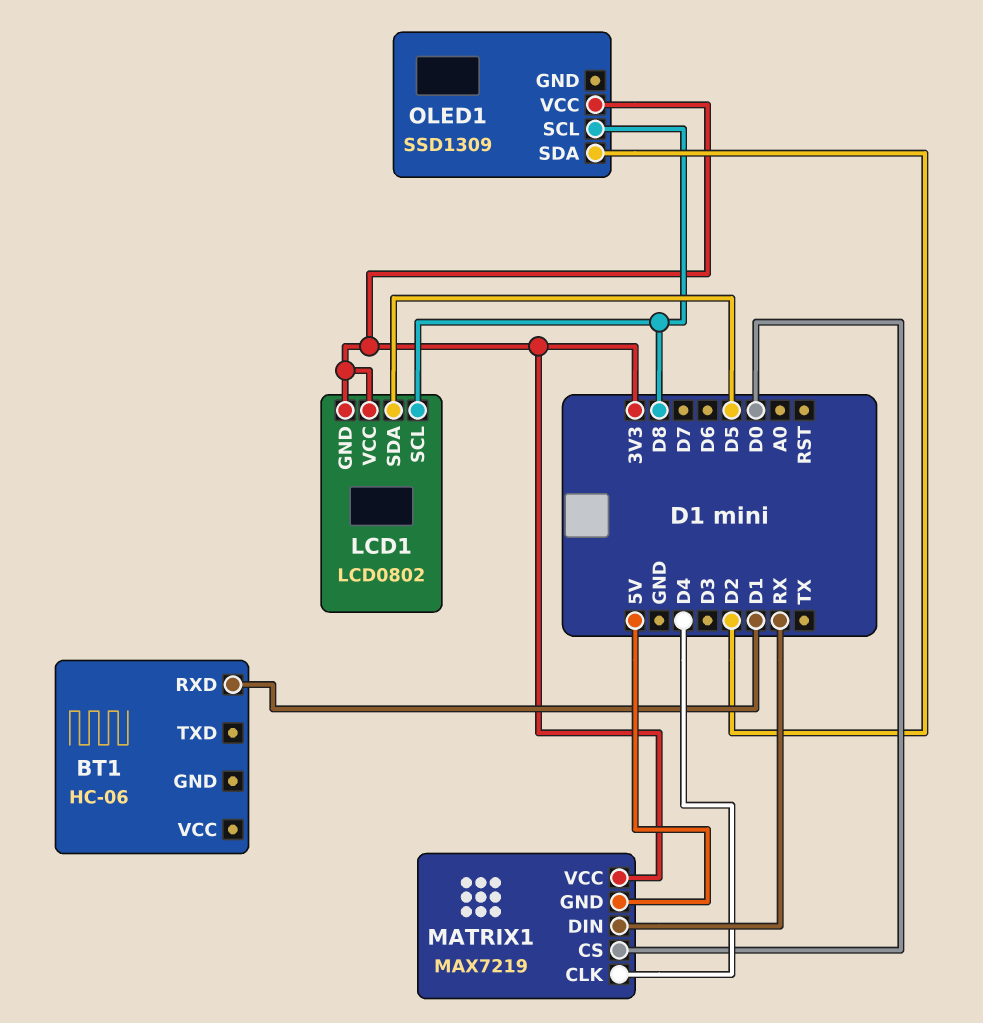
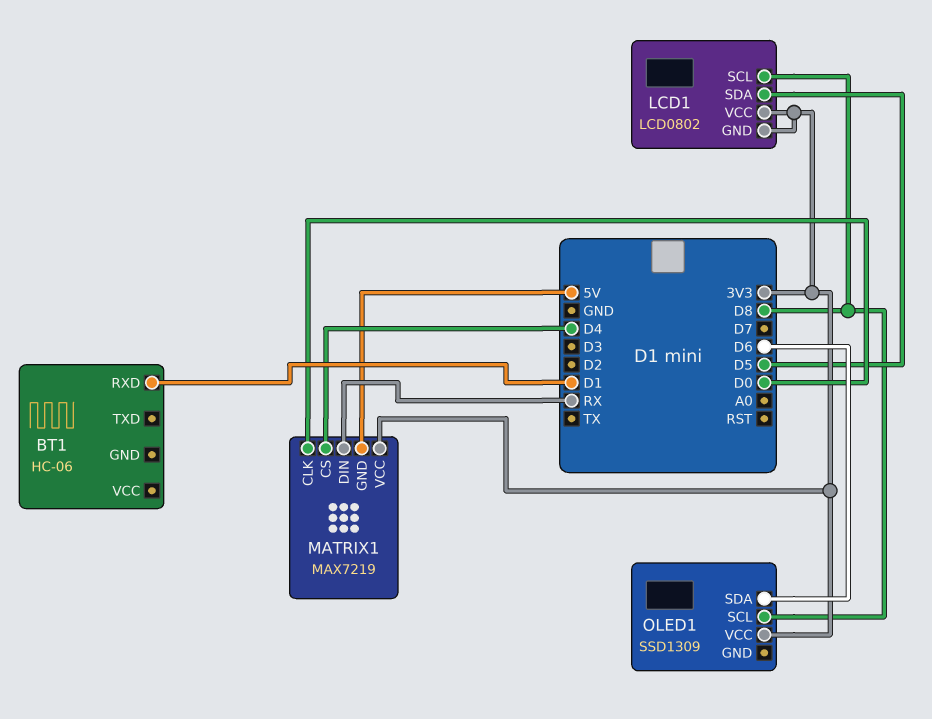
MATRIX1 pin CLK: D4 -> D0
MATRIX1 pin CS: D0 -> D4
OLED1 pin SDA: D2 -> D6

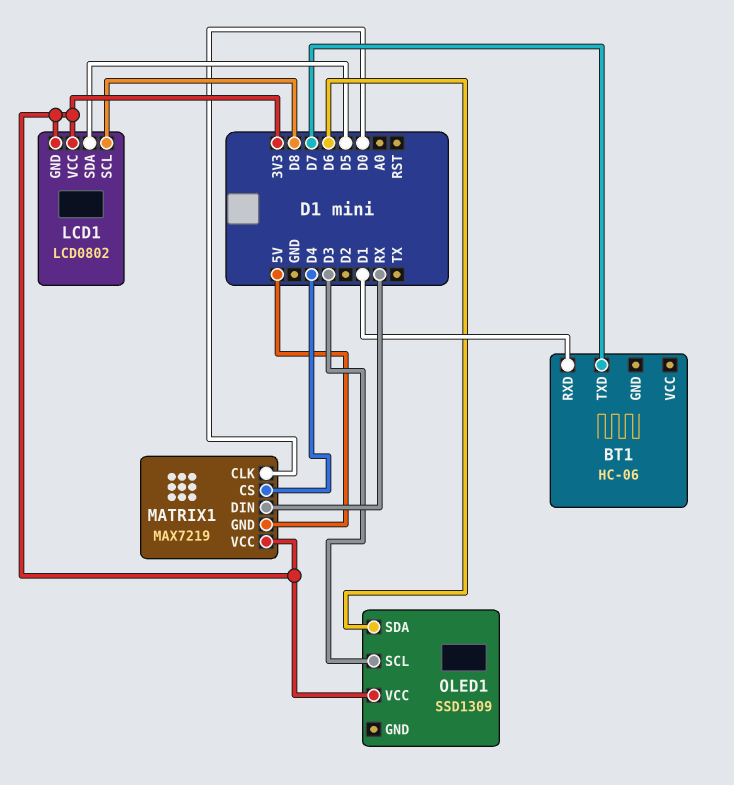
BT1 pin TXD: none -> D7
OLED1 pin SCL: D8 -> D3

